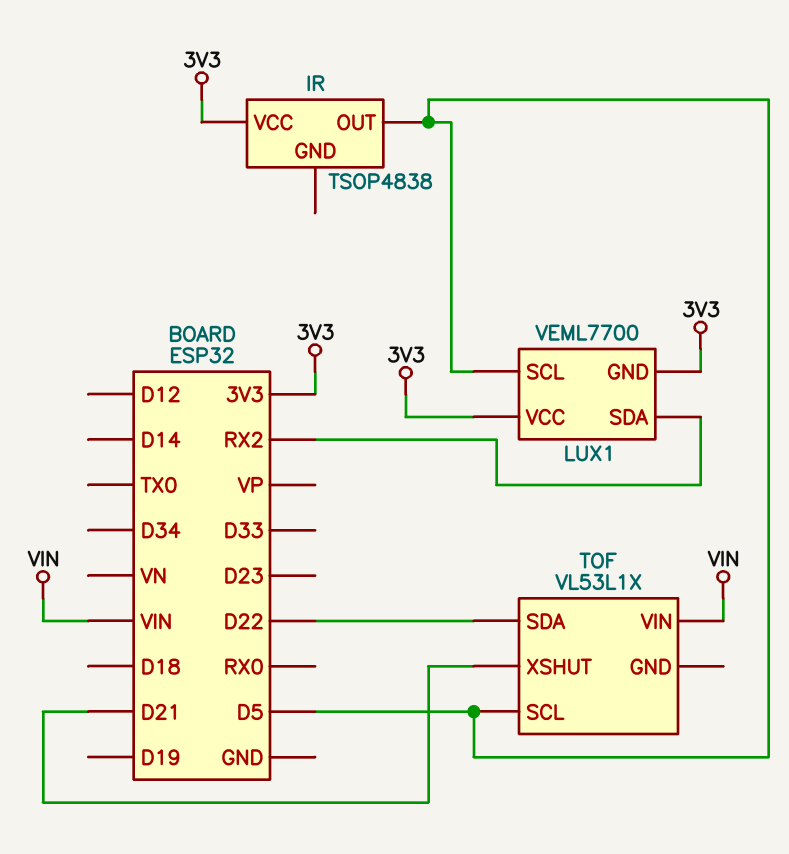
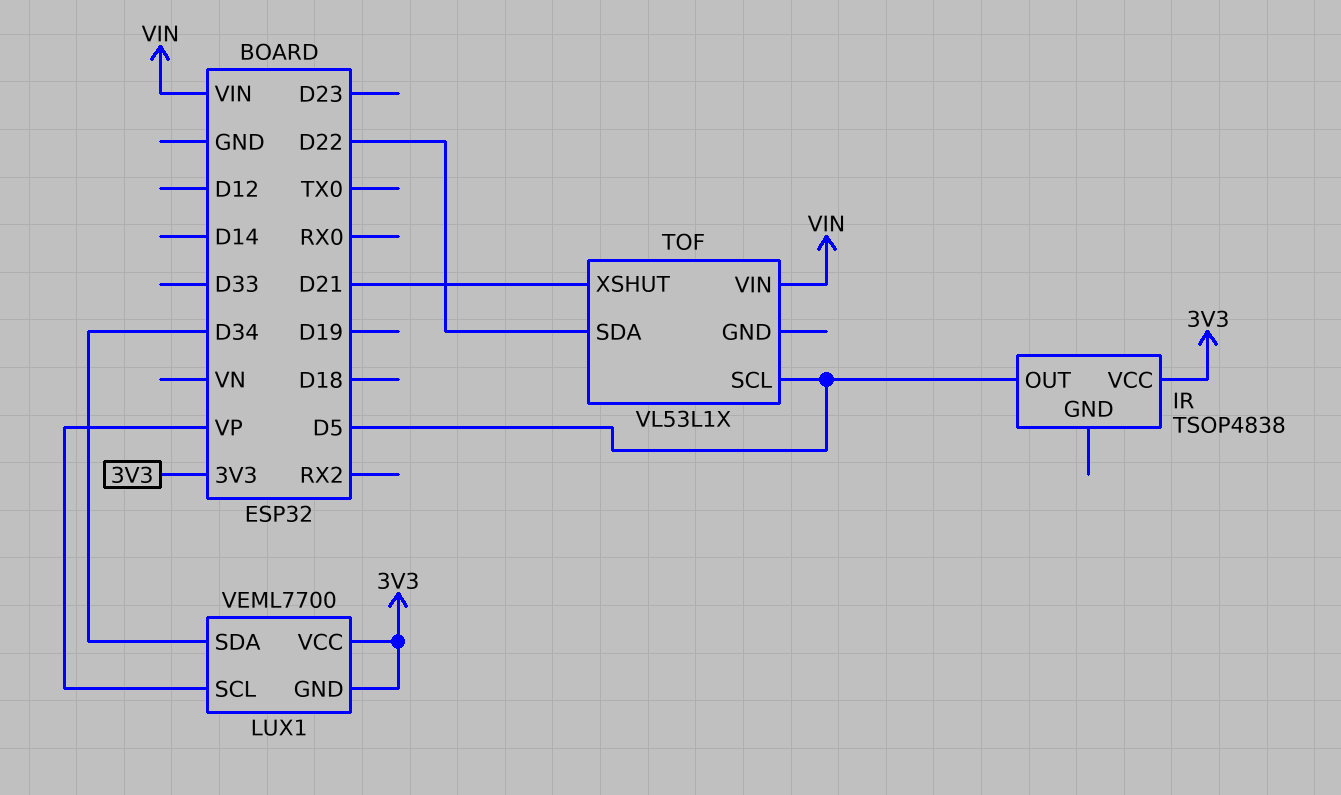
LUX1 pin SCL: D5 -> VP
LUX1 pin SDA: RX2 -> D34

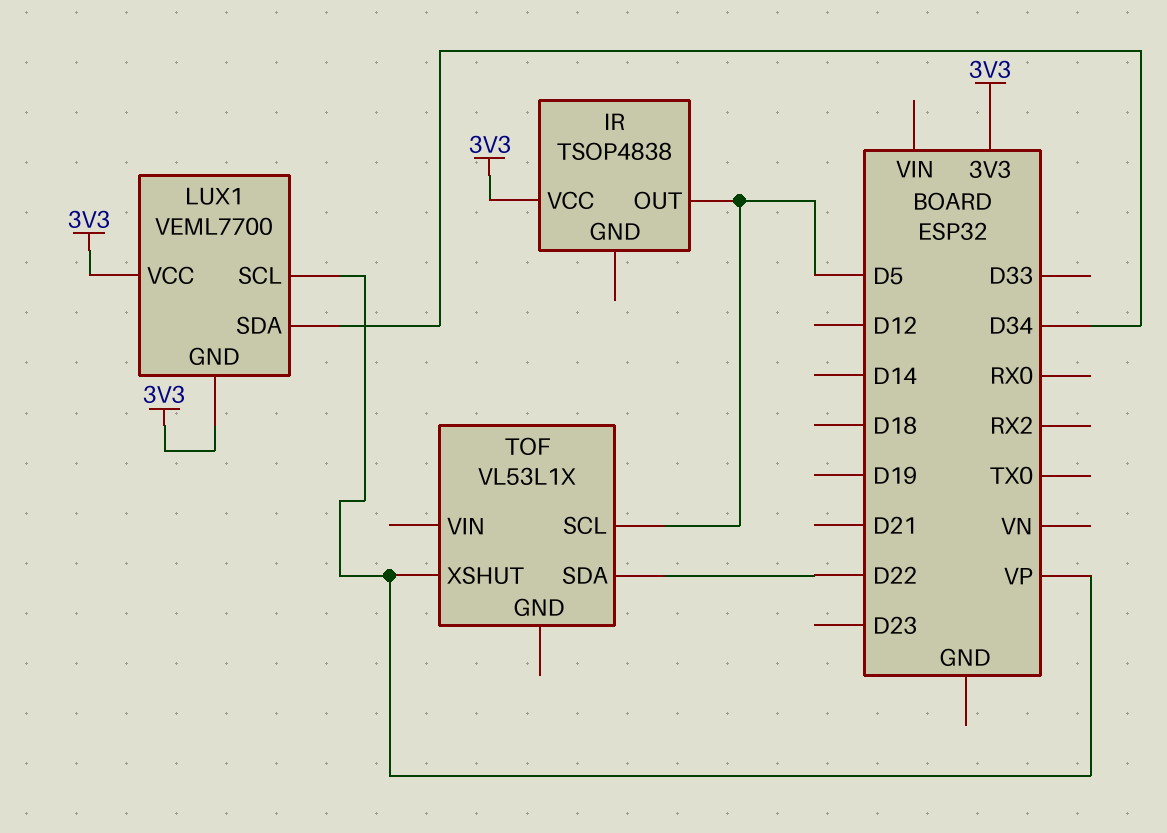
TOF pin VIN: VIN -> none
TOF pin XSHUT: D21 -> VP

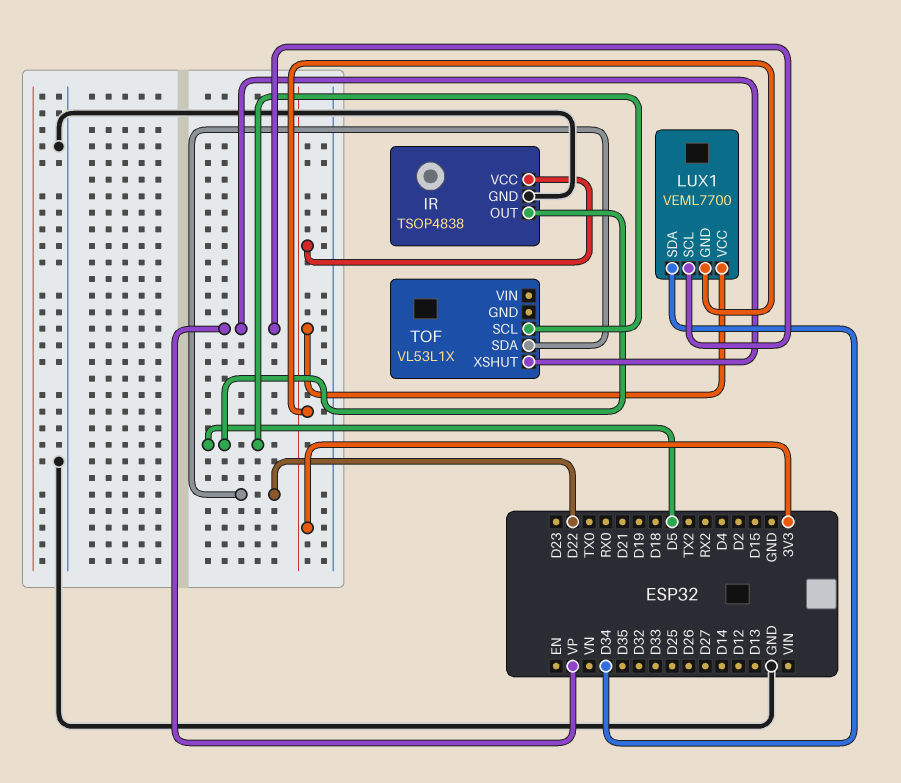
IR pin GND: none -> GND

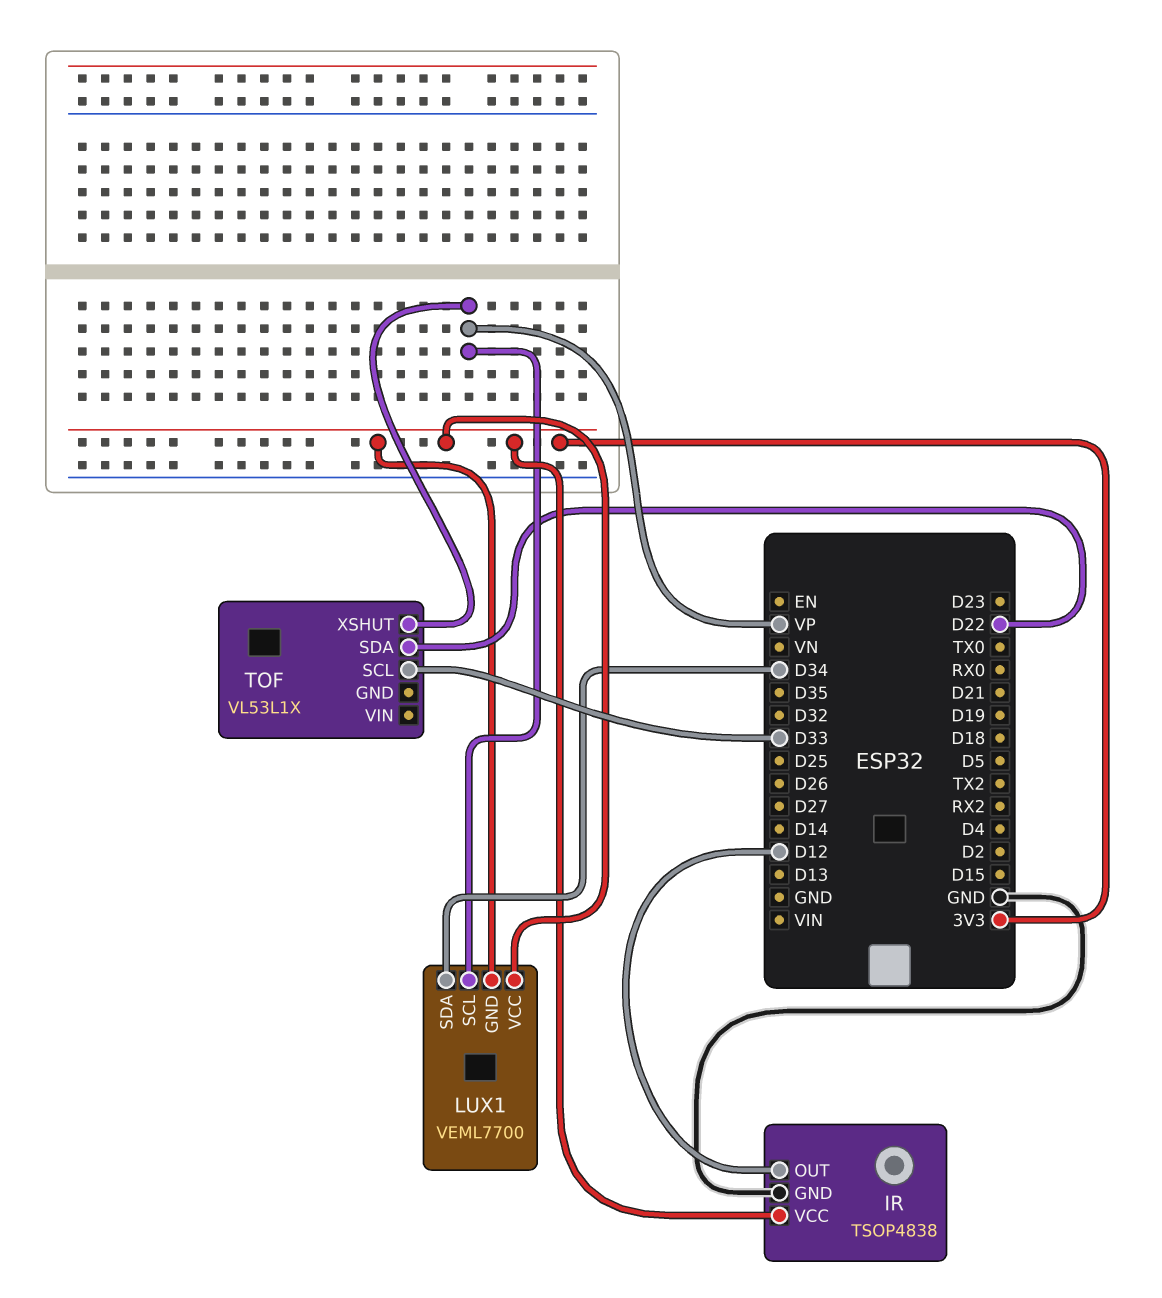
IR pin OUT: D5 -> D12
TOF pin SCL: D5 -> D33

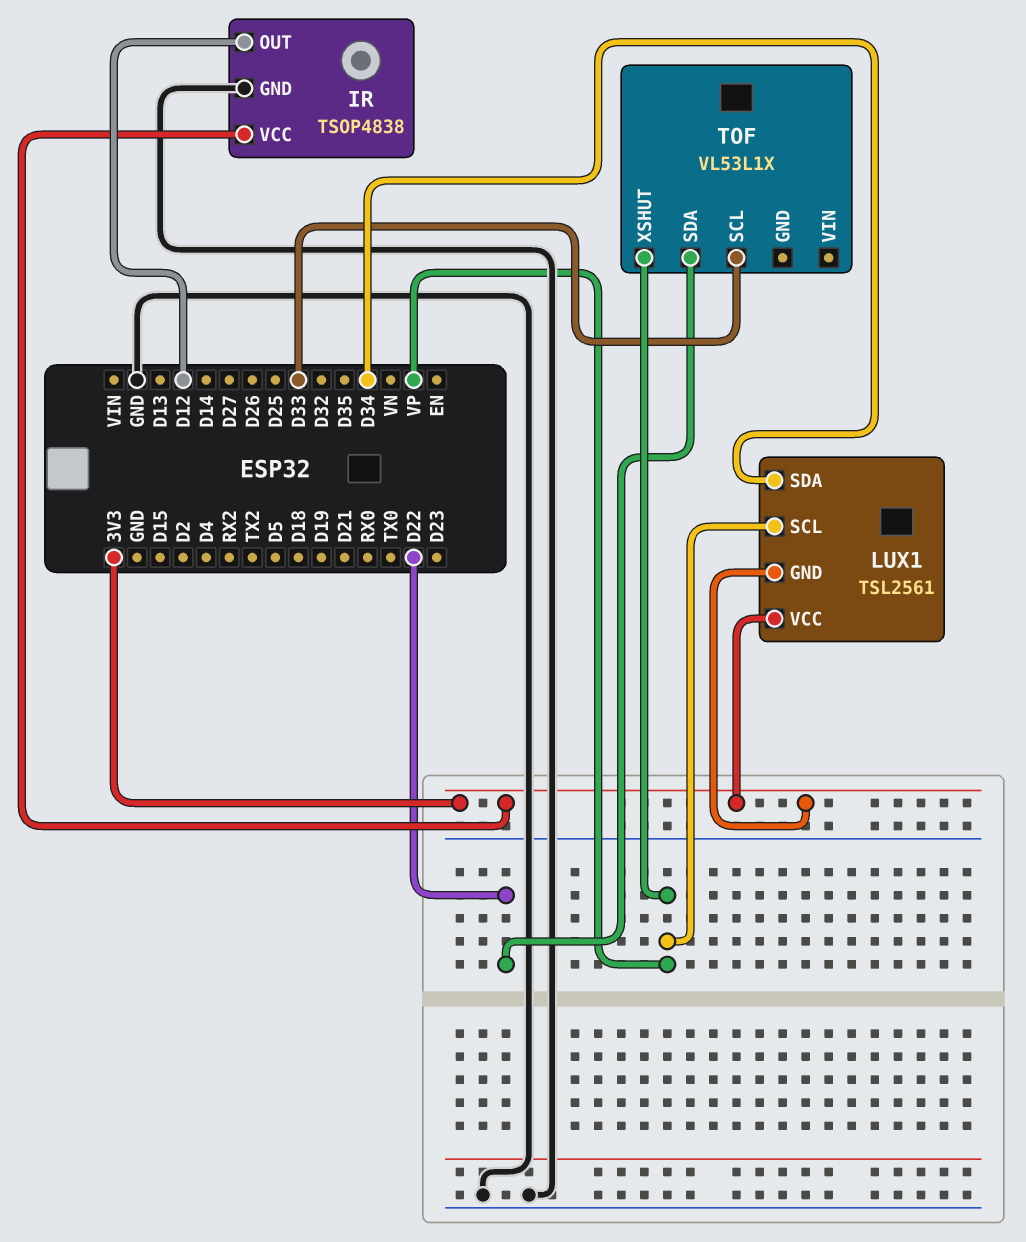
LUX1: VEML7700 -> TSL2561

